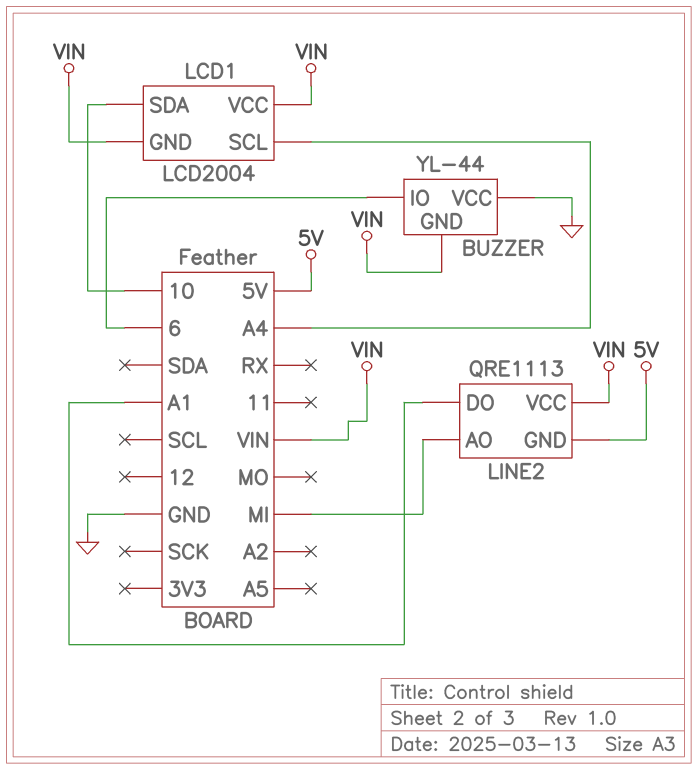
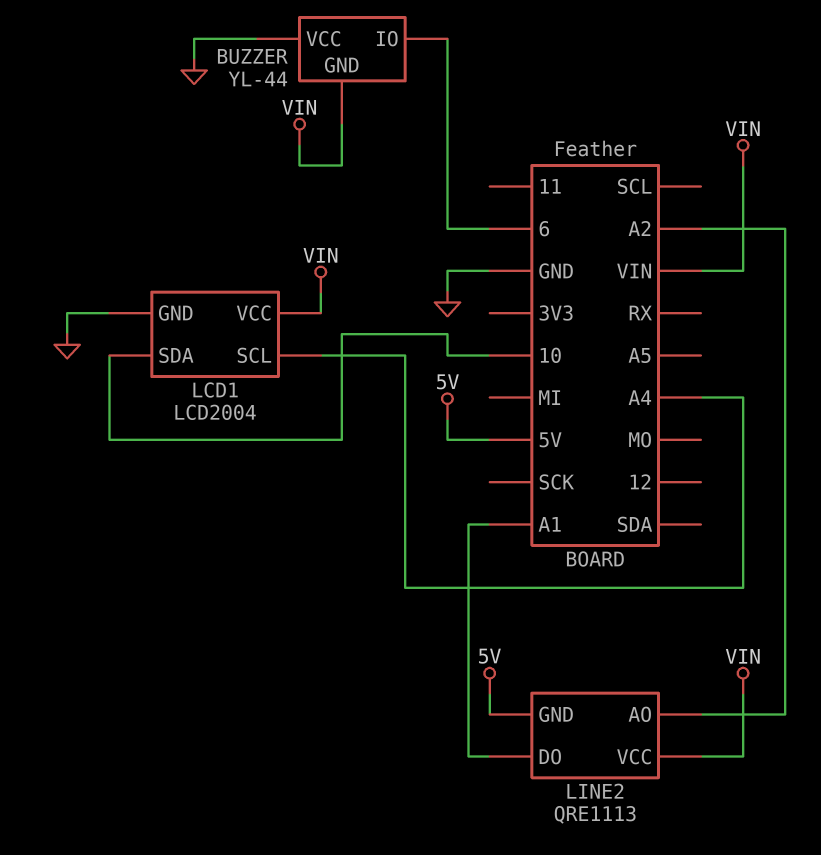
LCD1 pin GND: VIN -> GND
LINE2 pin AO: MI -> A2

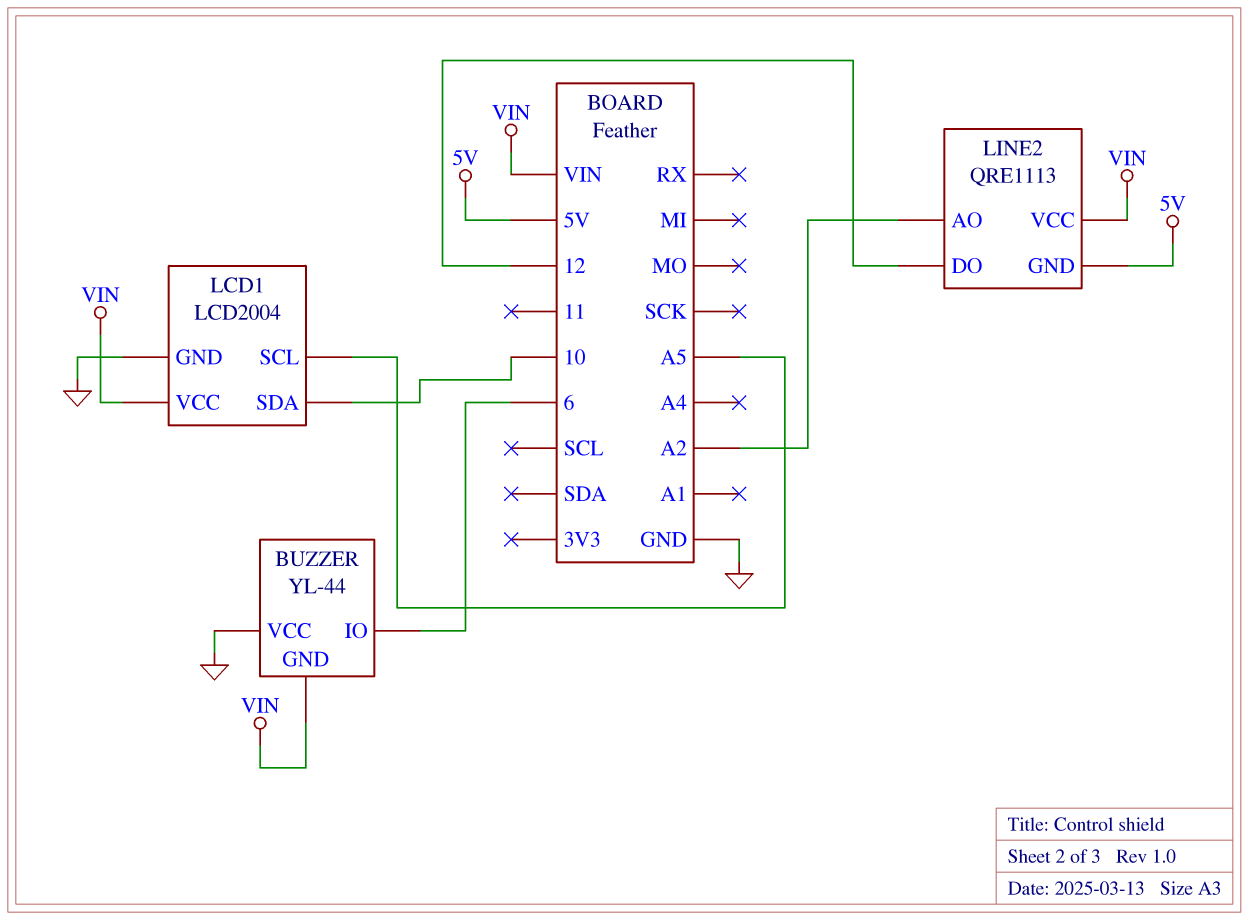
LCD1 pin SCL: A4 -> A5
LINE2 pin DO: A1 -> 12

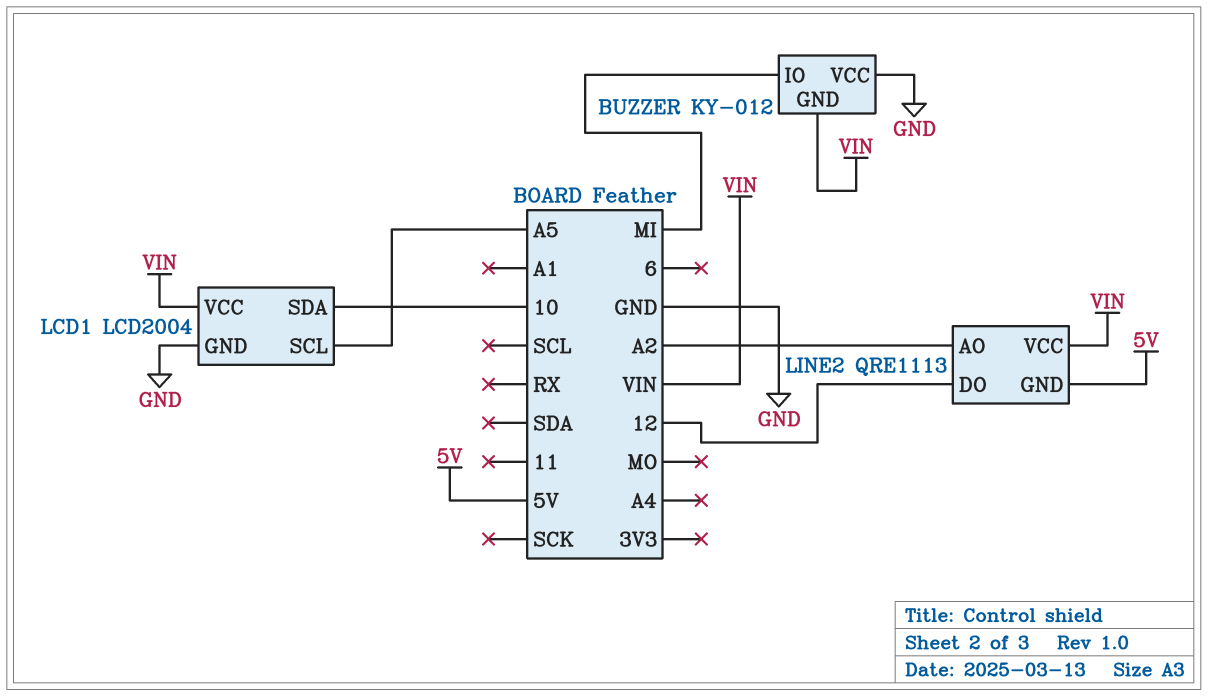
BUZZER: YL-44 -> KY-012
BUZZER pin IO: 6 -> MI

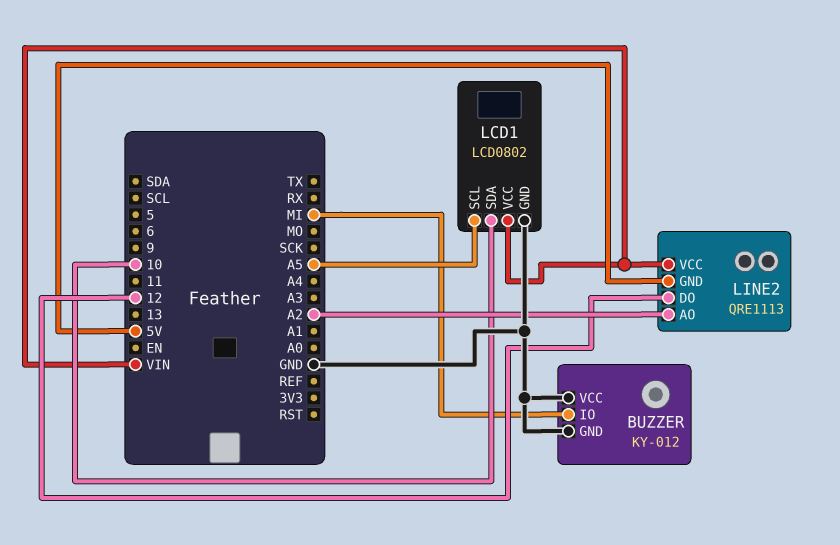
BUZZER pin GND: VIN -> GND
LCD1: LCD2004 -> LCD0802

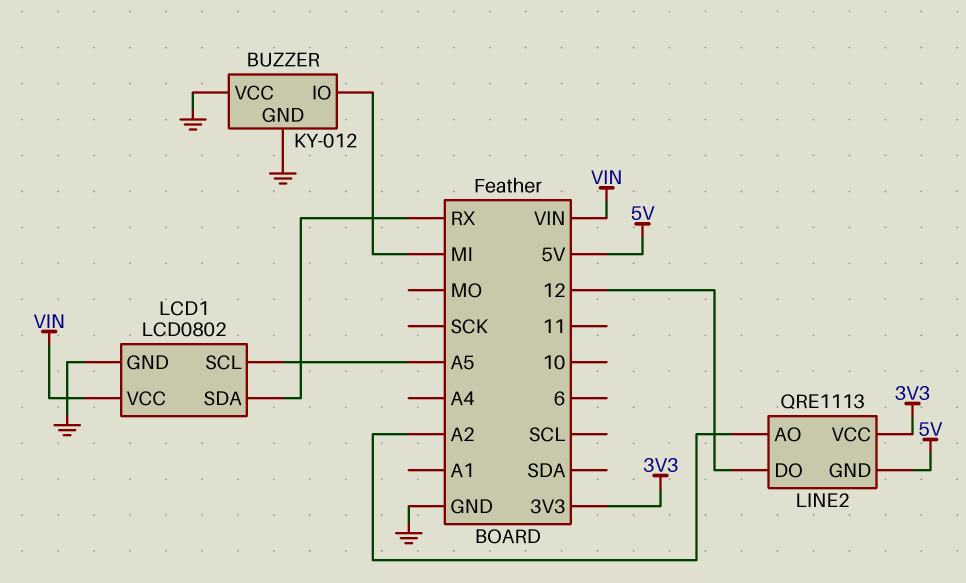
LCD1 pin SDA: 10 -> RX
LINE2 pin VCC: VIN -> 3V3

